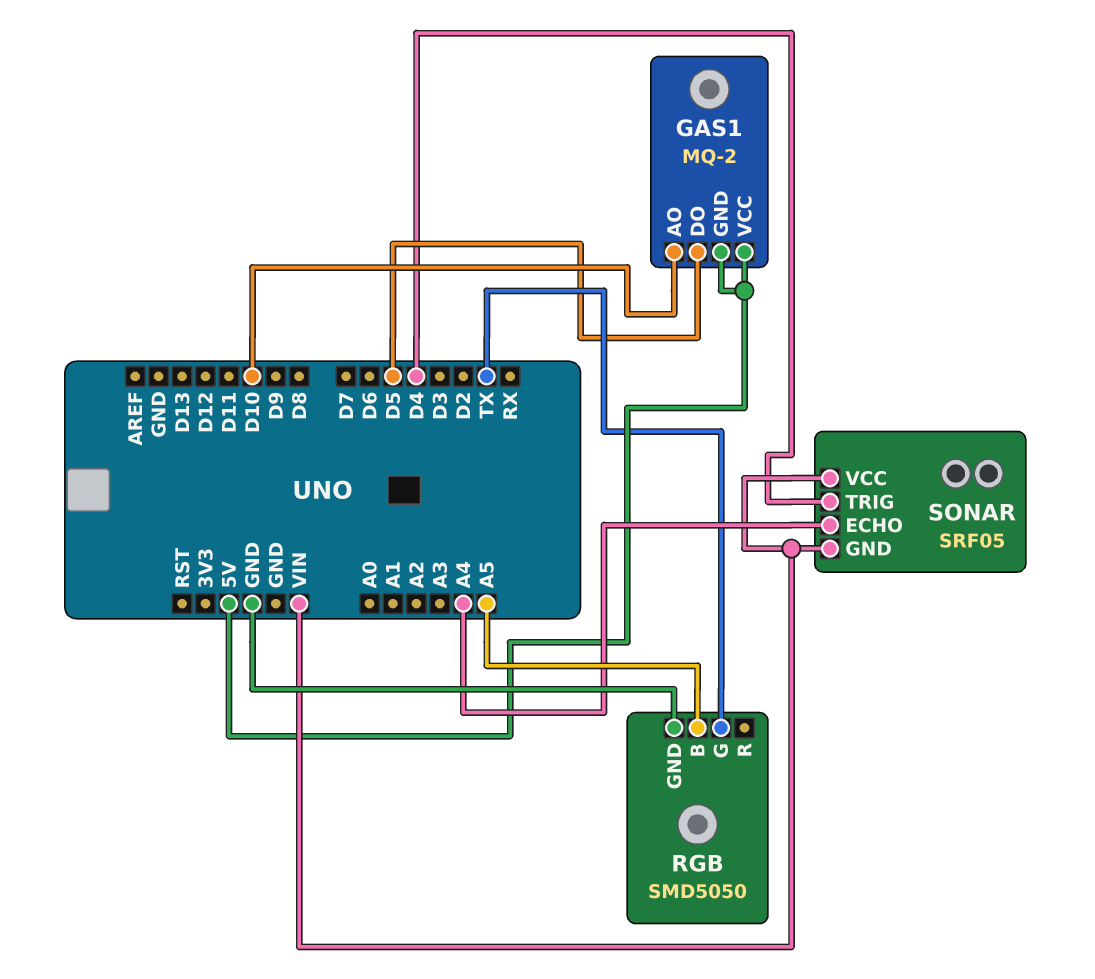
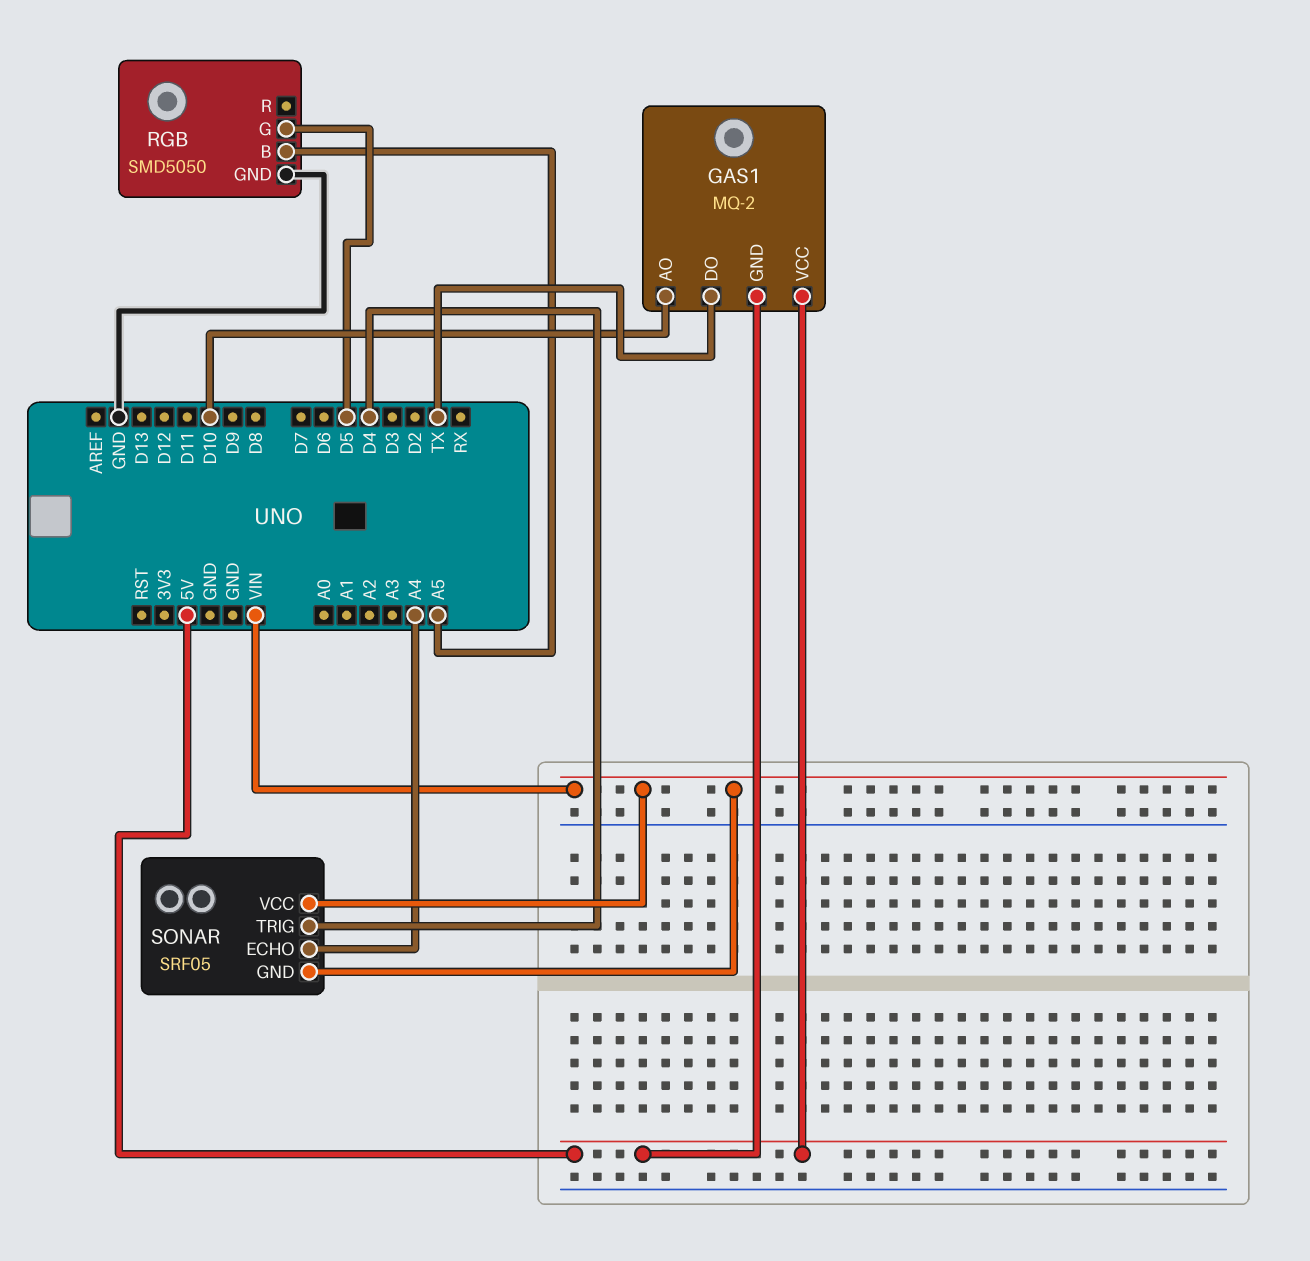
GAS1 pin DO: D5 -> TX
RGB pin G: TX -> D5

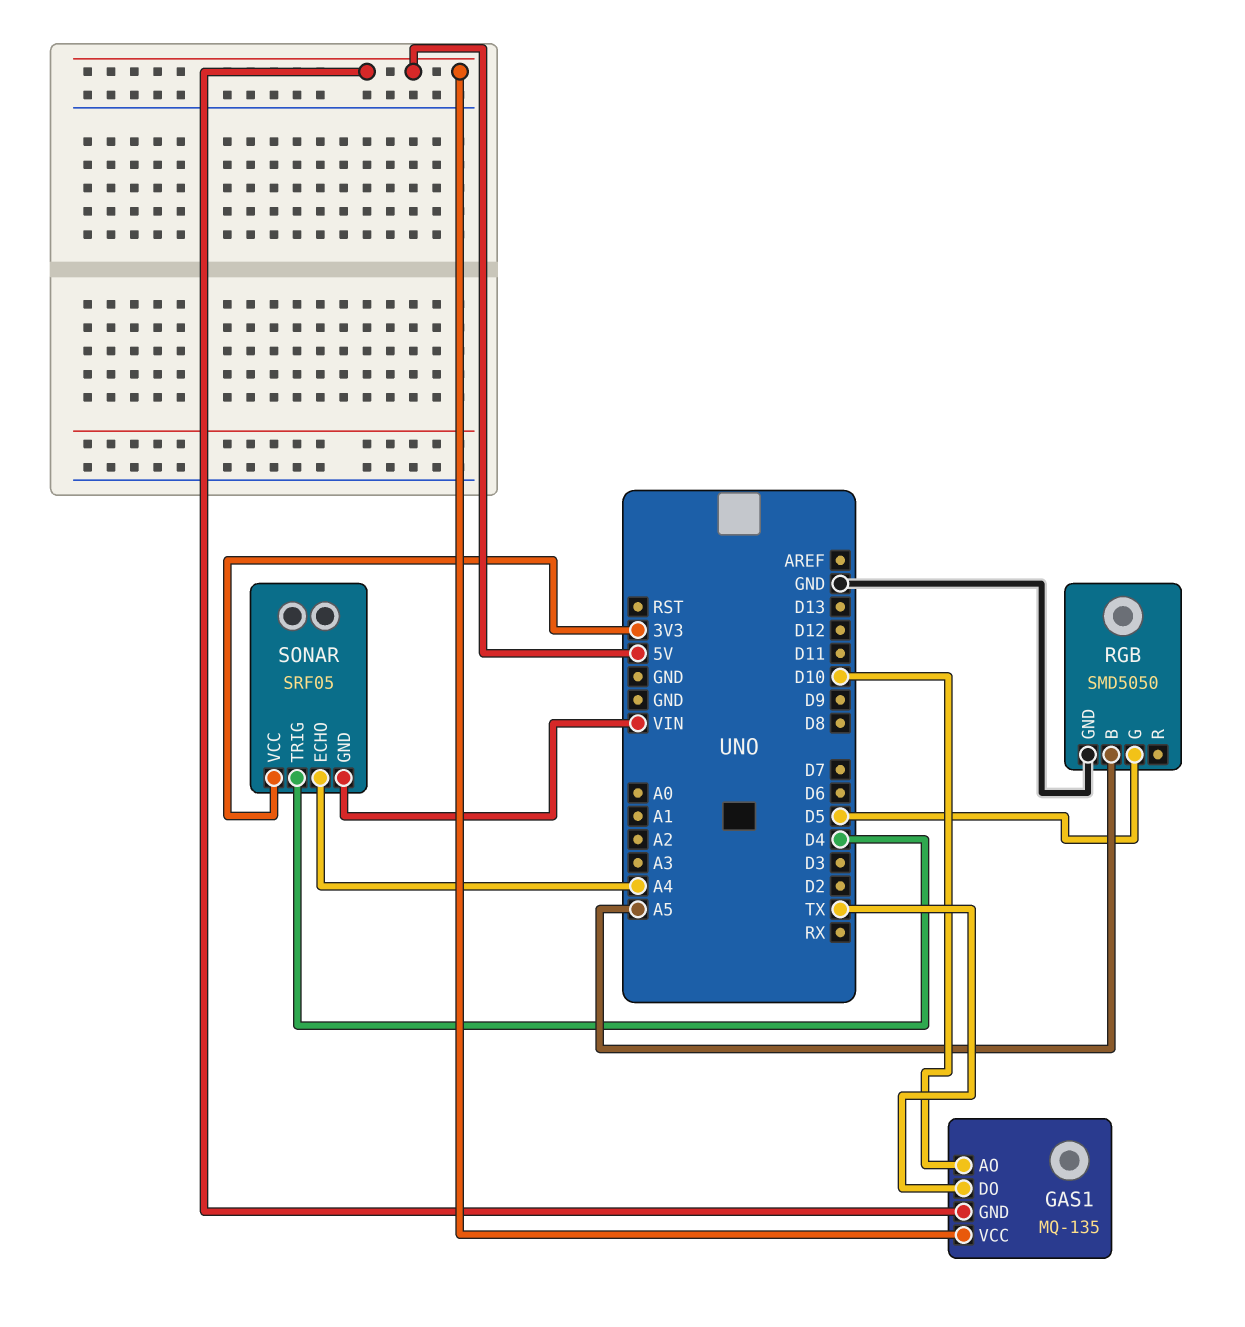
GAS1: MQ-2 -> MQ-135
SONAR pin VCC: VIN -> 3V3

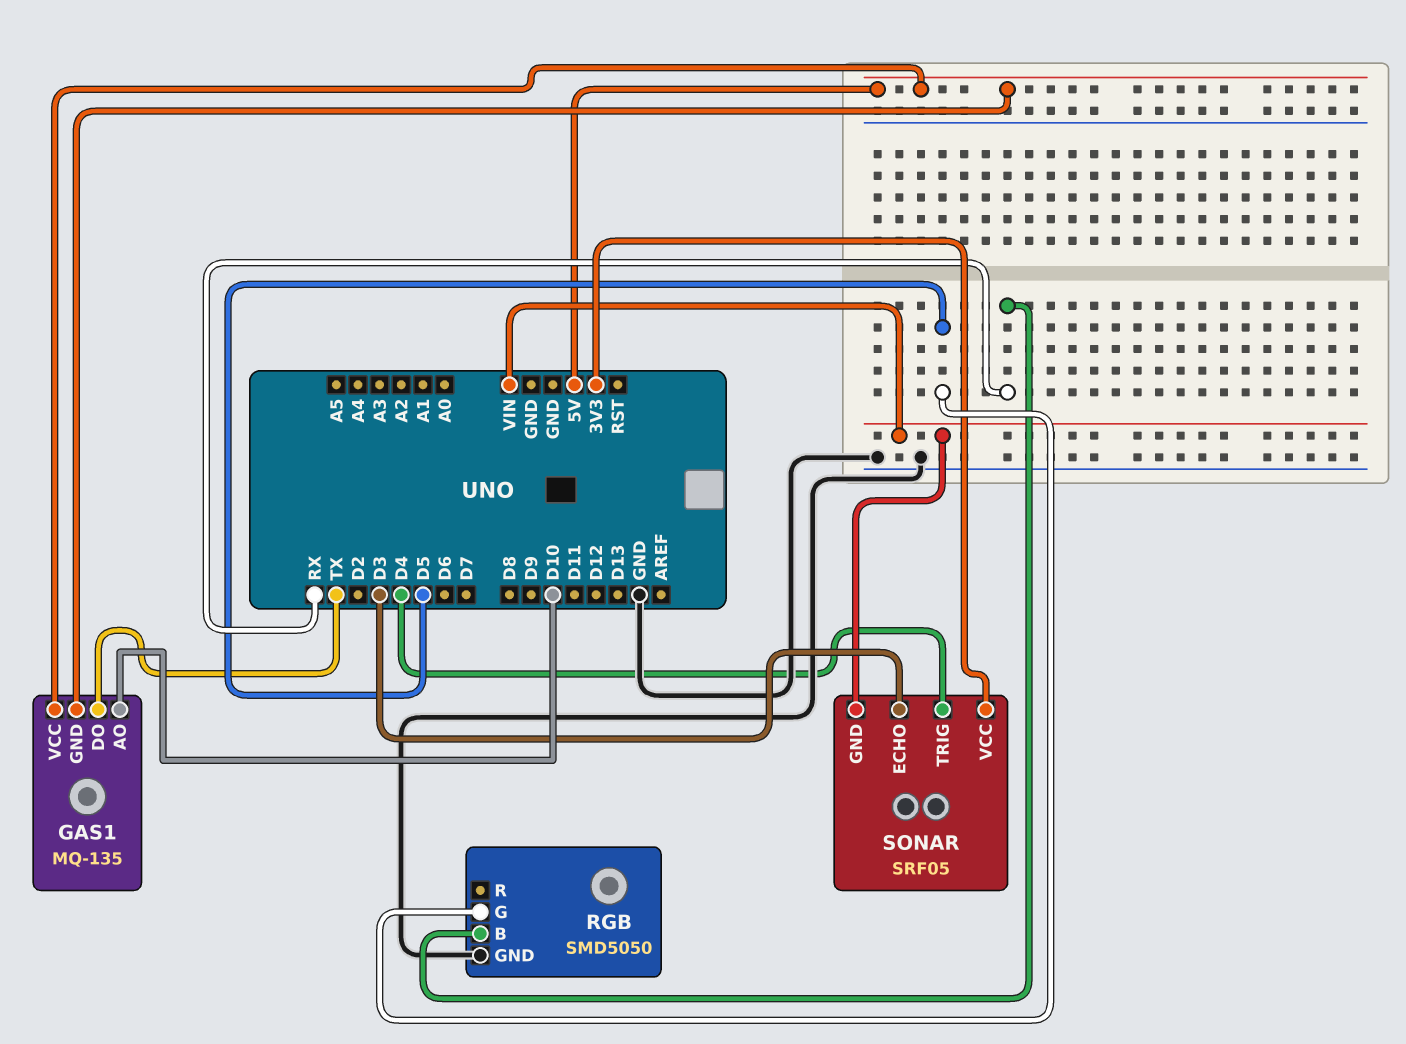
RGB pin B: A5 -> RX
SONAR pin ECHO: A4 -> D3

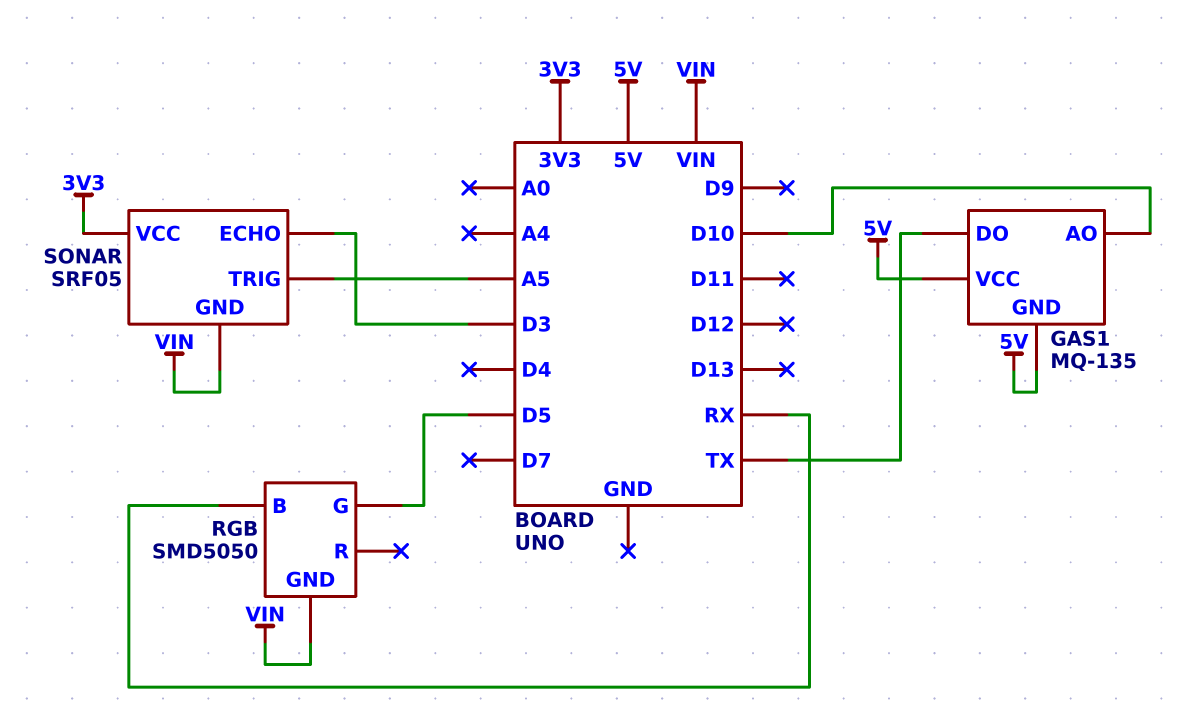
RGB pin GND: GND -> VIN
SONAR pin TRIG: D4 -> A5

